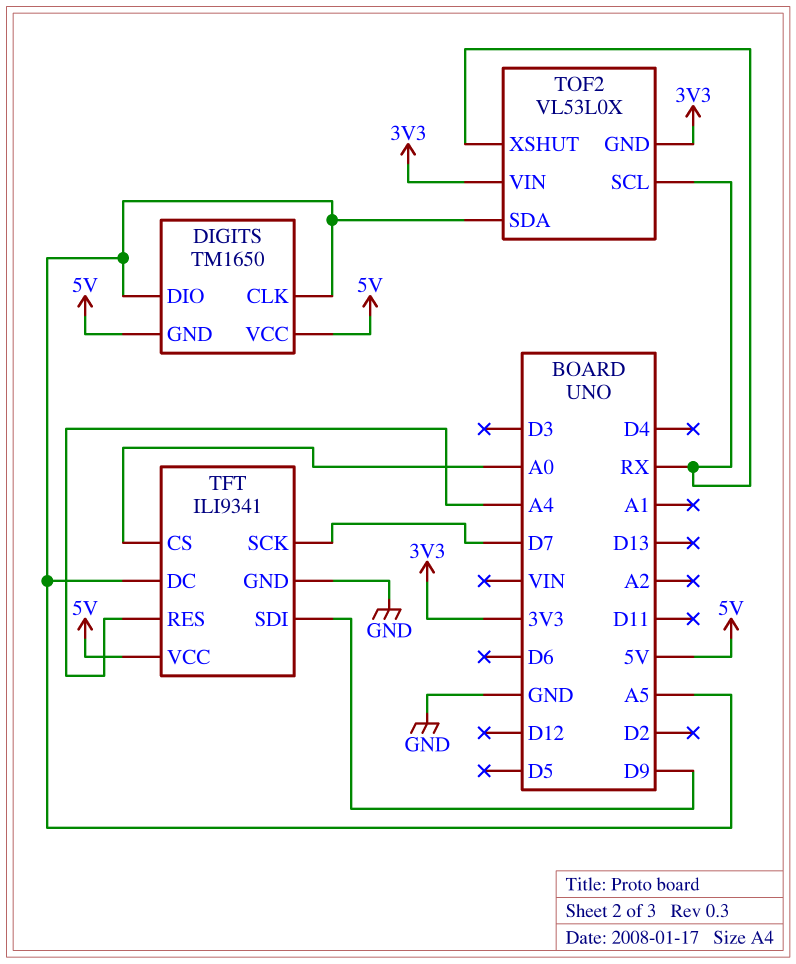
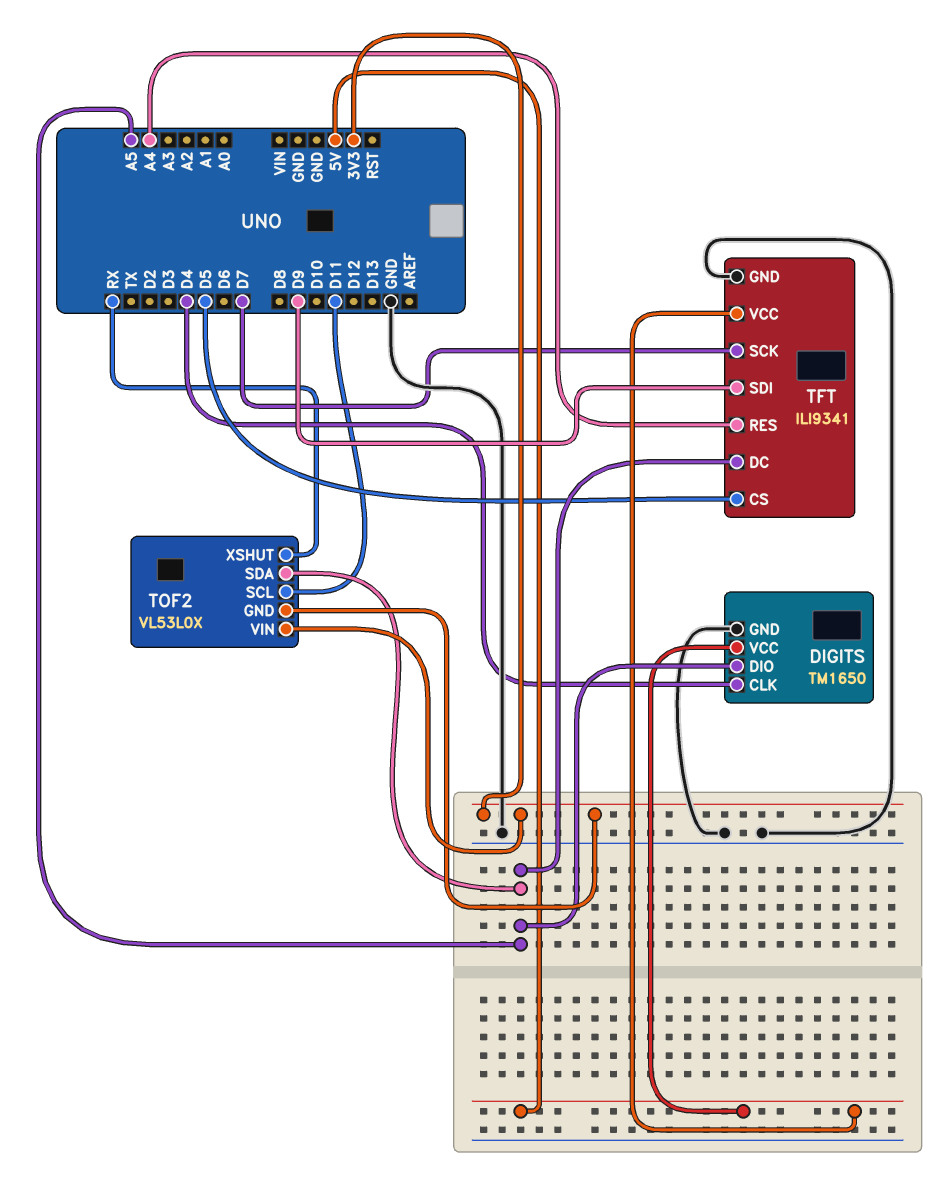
DIGITS pin CLK: A5 -> D4
DIGITS pin GND: 5V -> GND
TFT pin CS: A0 -> D5
TOF2 pin SCL: RX -> D11

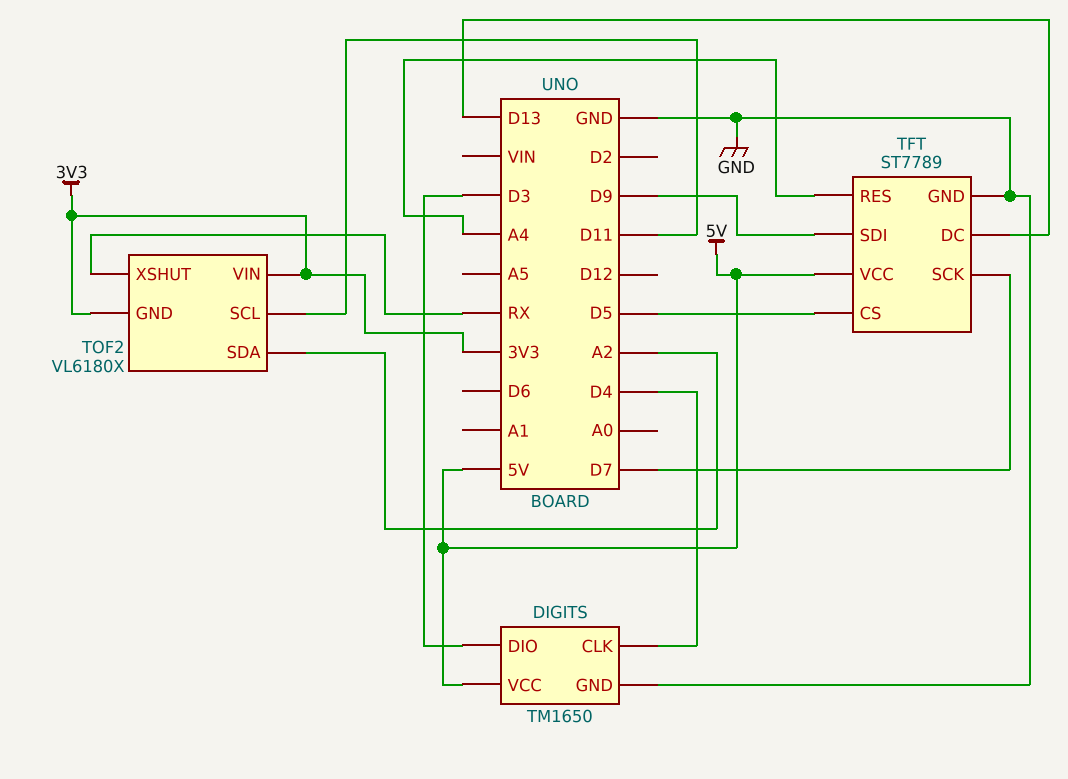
DIGITS pin DIO: A5 -> D3
TFT: ILI9341 -> ST7789
TFT pin DC: A5 -> D13
TOF2: VL53L0X -> VL6180X
TOF2 pin SDA: A5 -> A2

